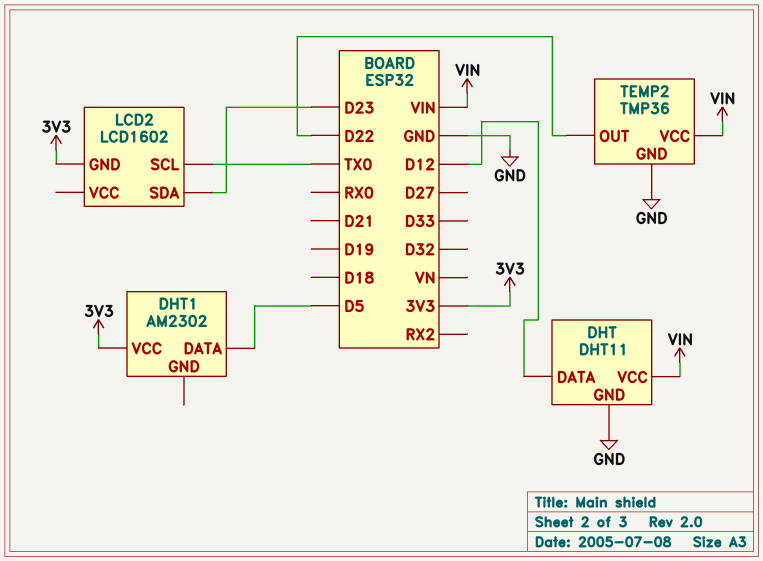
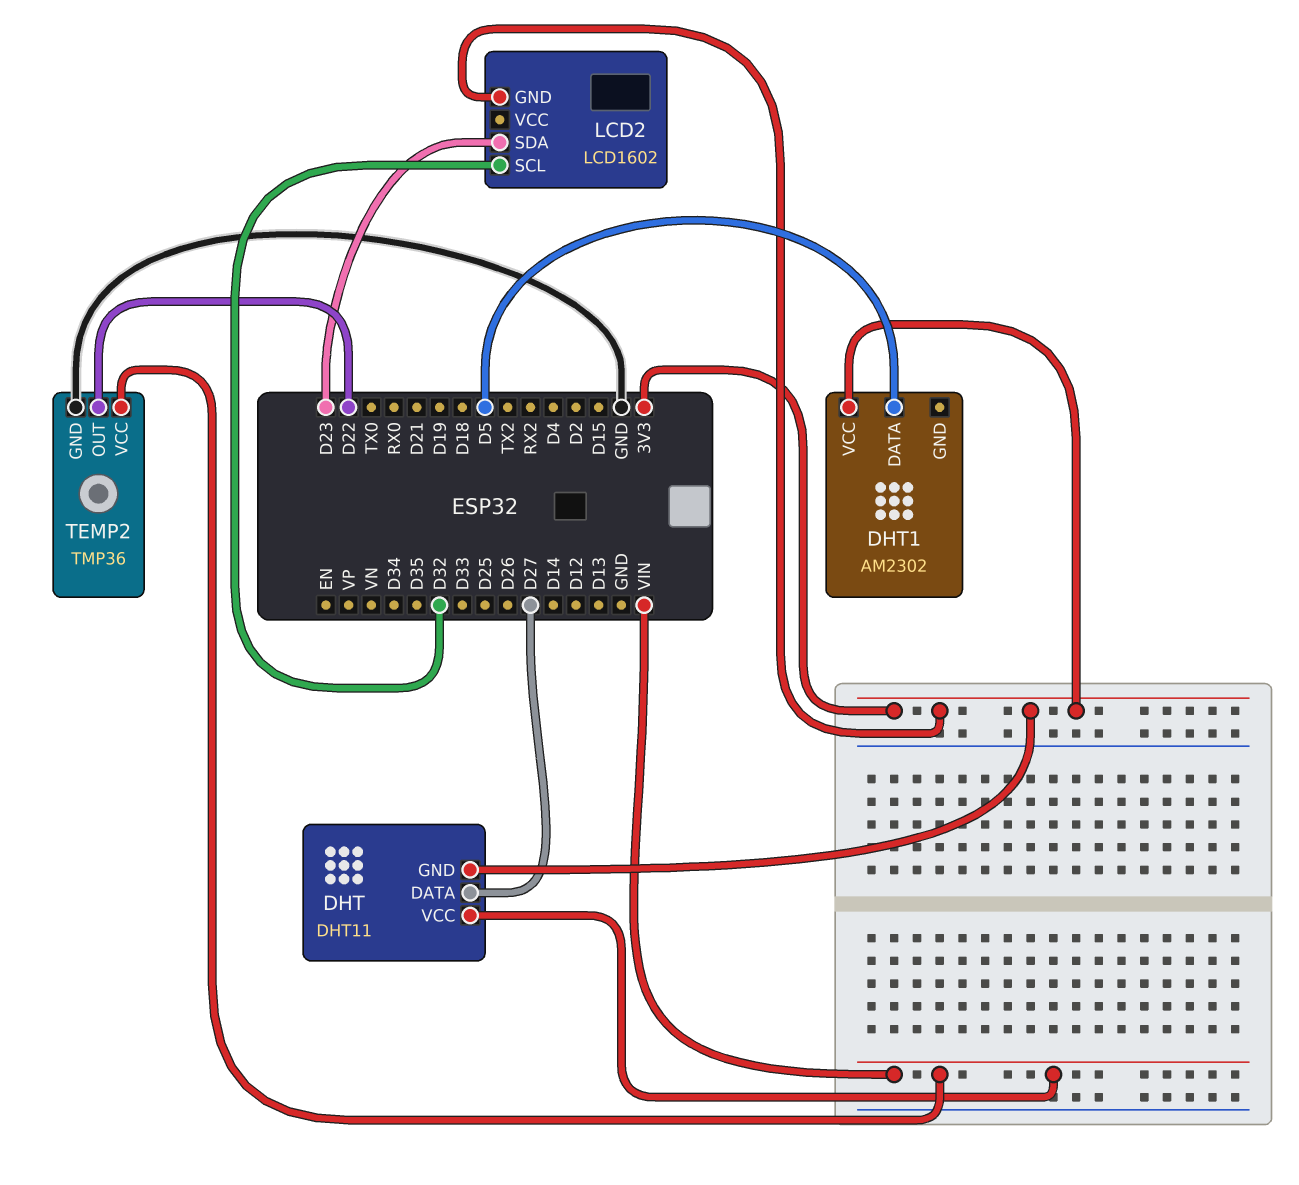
DHT pin DATA: D12 -> D27
DHT pin GND: GND -> 3V3
LCD2 pin SCL: TX0 -> D32

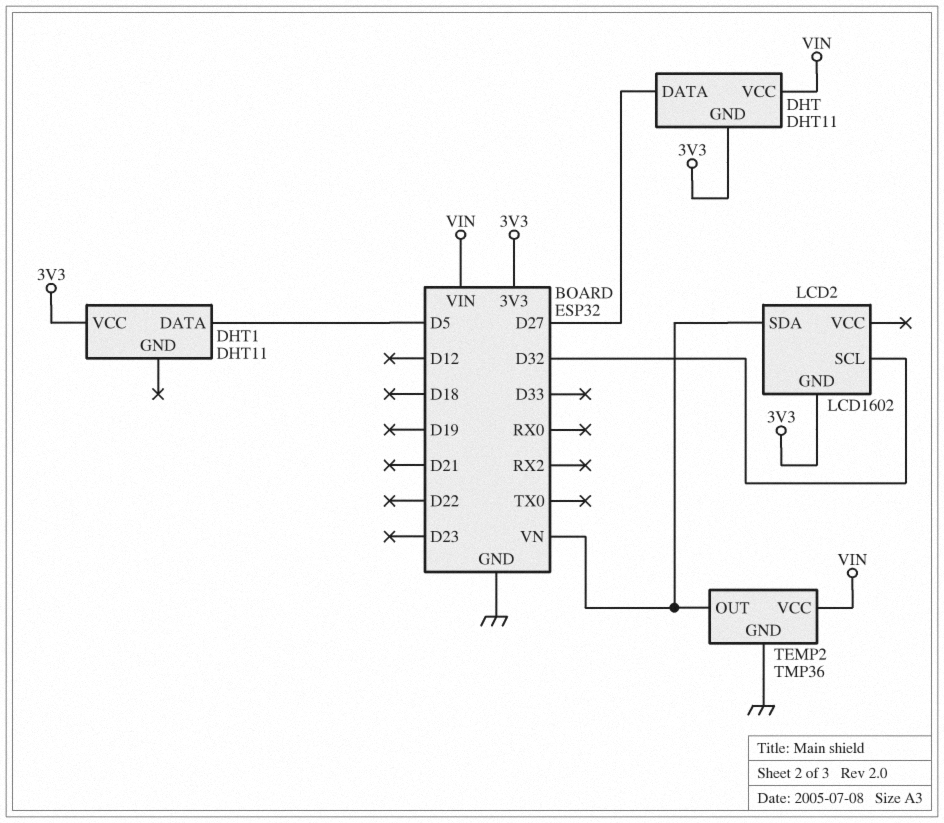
DHT1: AM2302 -> DHT11
LCD2 pin SDA: D23 -> VN
TEMP2 pin OUT: D22 -> VN

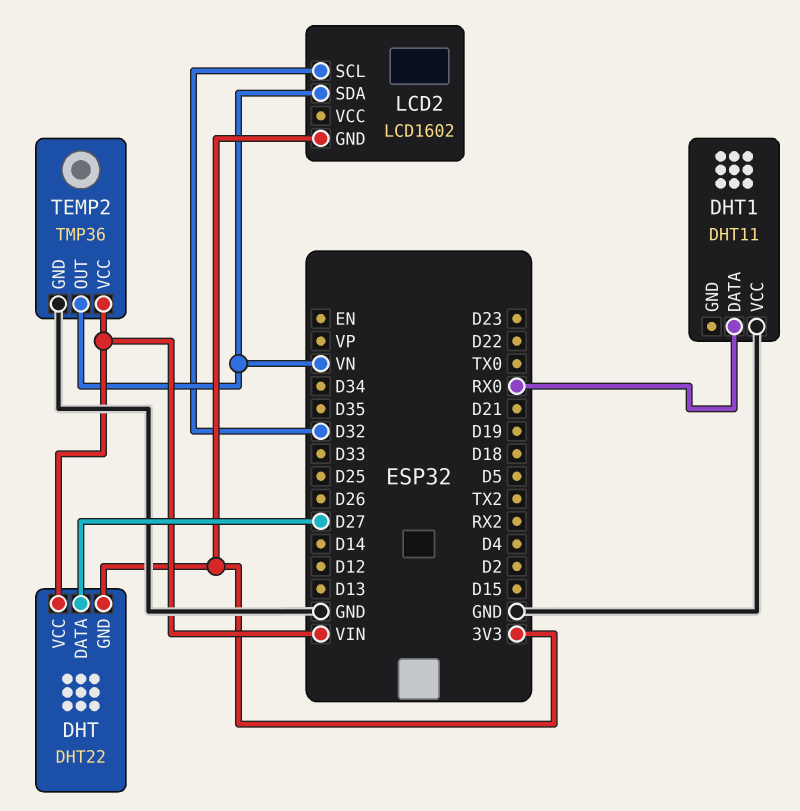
DHT: DHT11 -> DHT22
DHT1 pin DATA: D5 -> RX0
DHT1 pin VCC: 3V3 -> GND

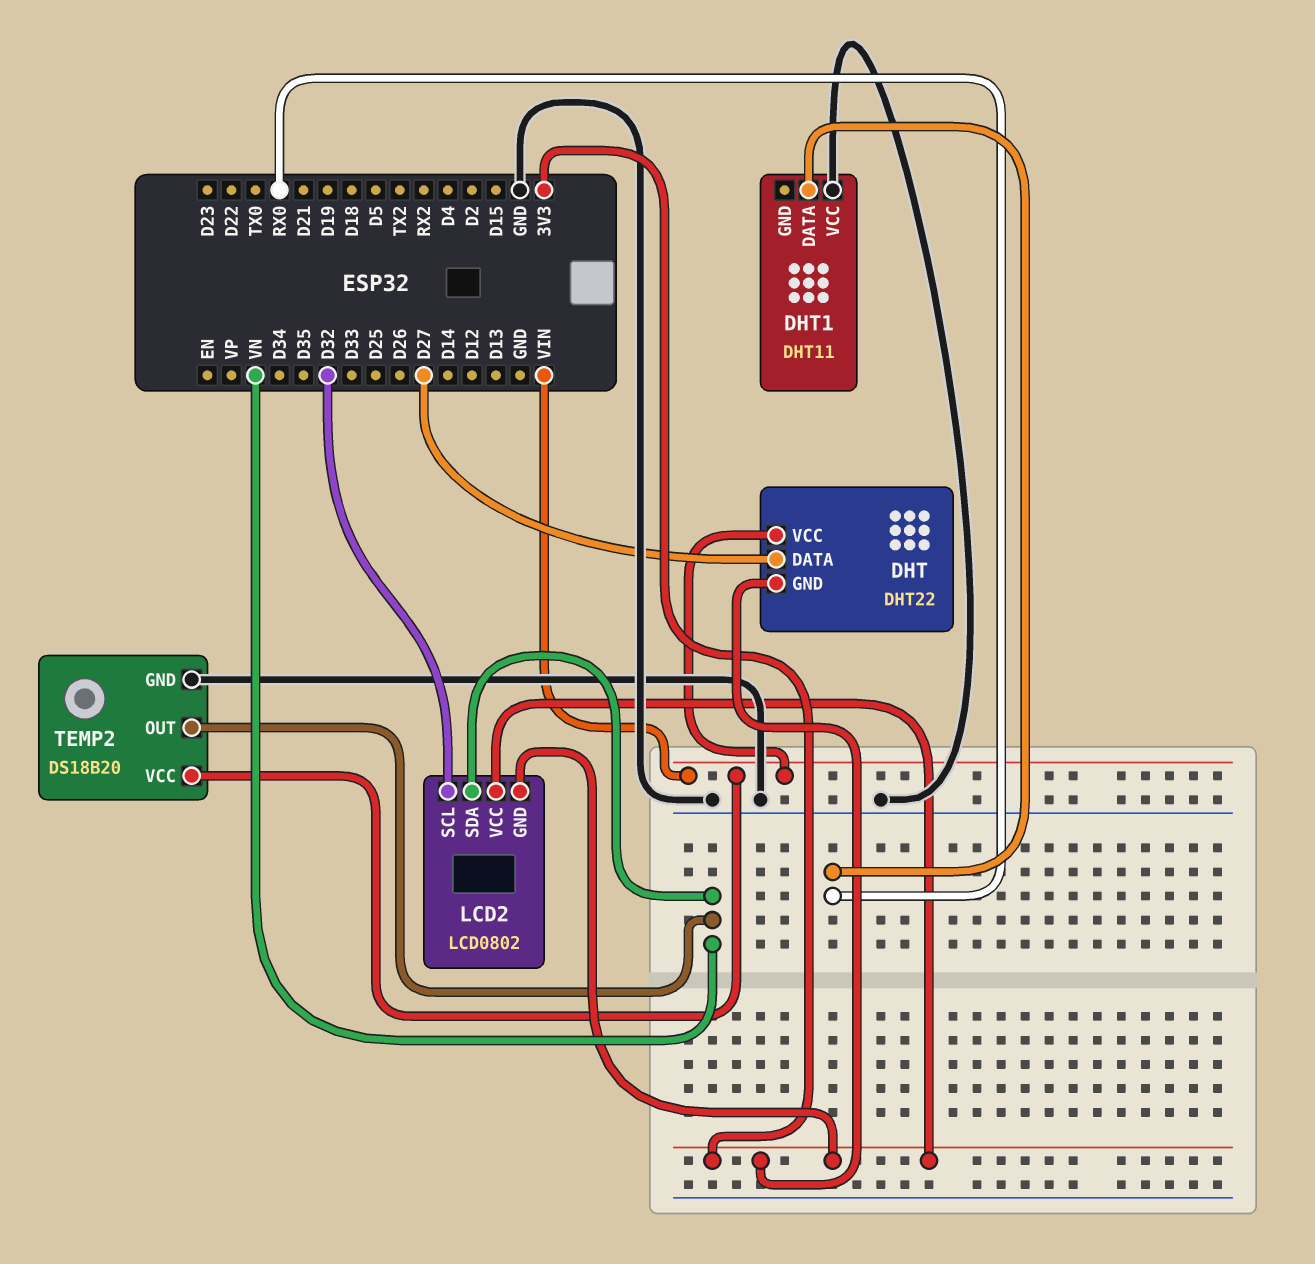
LCD2: LCD1602 -> LCD0802
LCD2 pin VCC: none -> 3V3
TEMP2: TMP36 -> DS18B20

